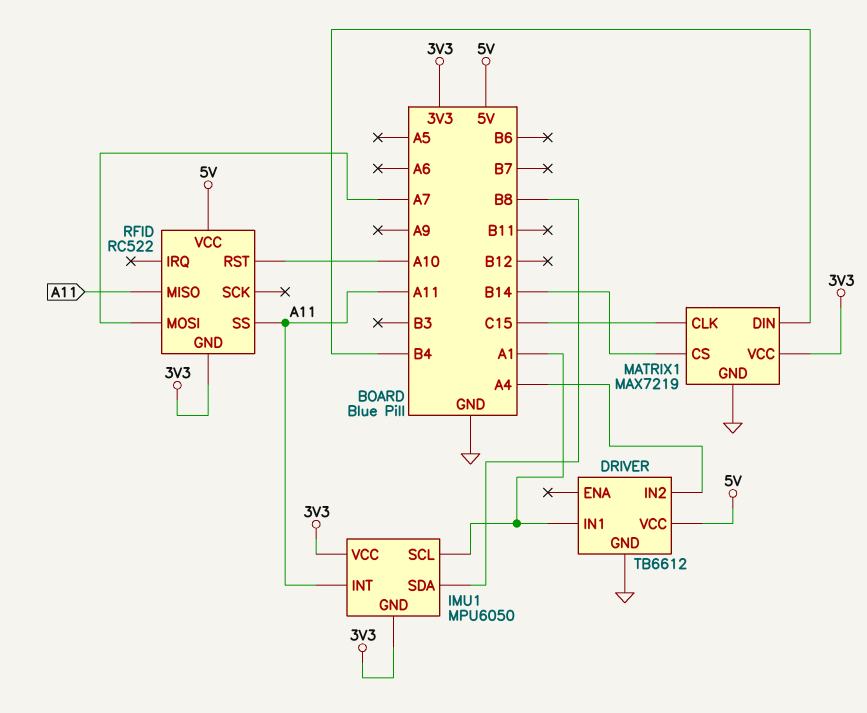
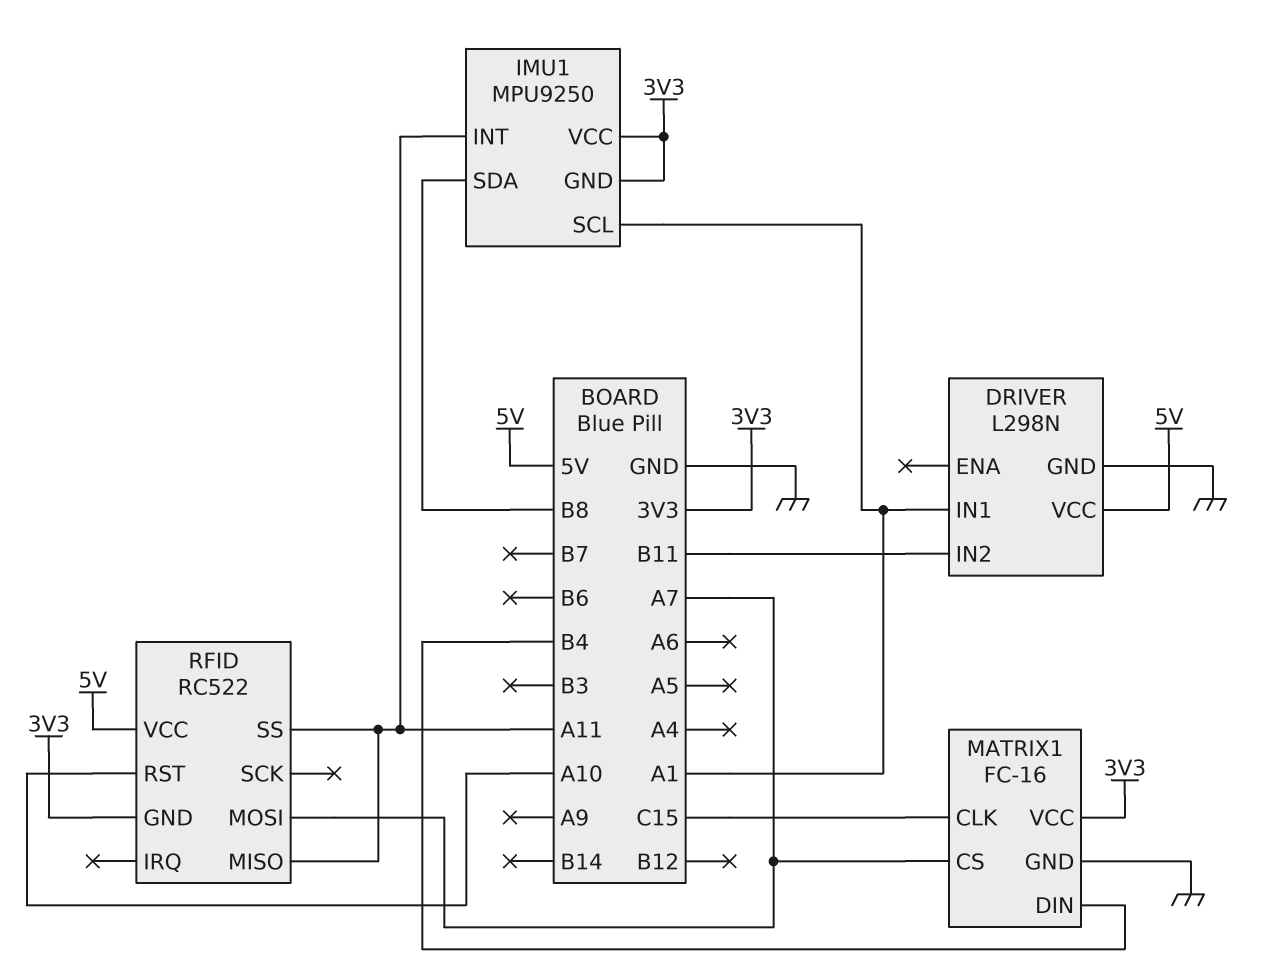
DRIVER: TB6612 -> L298N
DRIVER pin IN2: A4 -> B11
IMU1: MPU6050 -> MPU9250
MATRIX1: MAX7219 -> FC-16
MATRIX1 pin CS: B14 -> A7

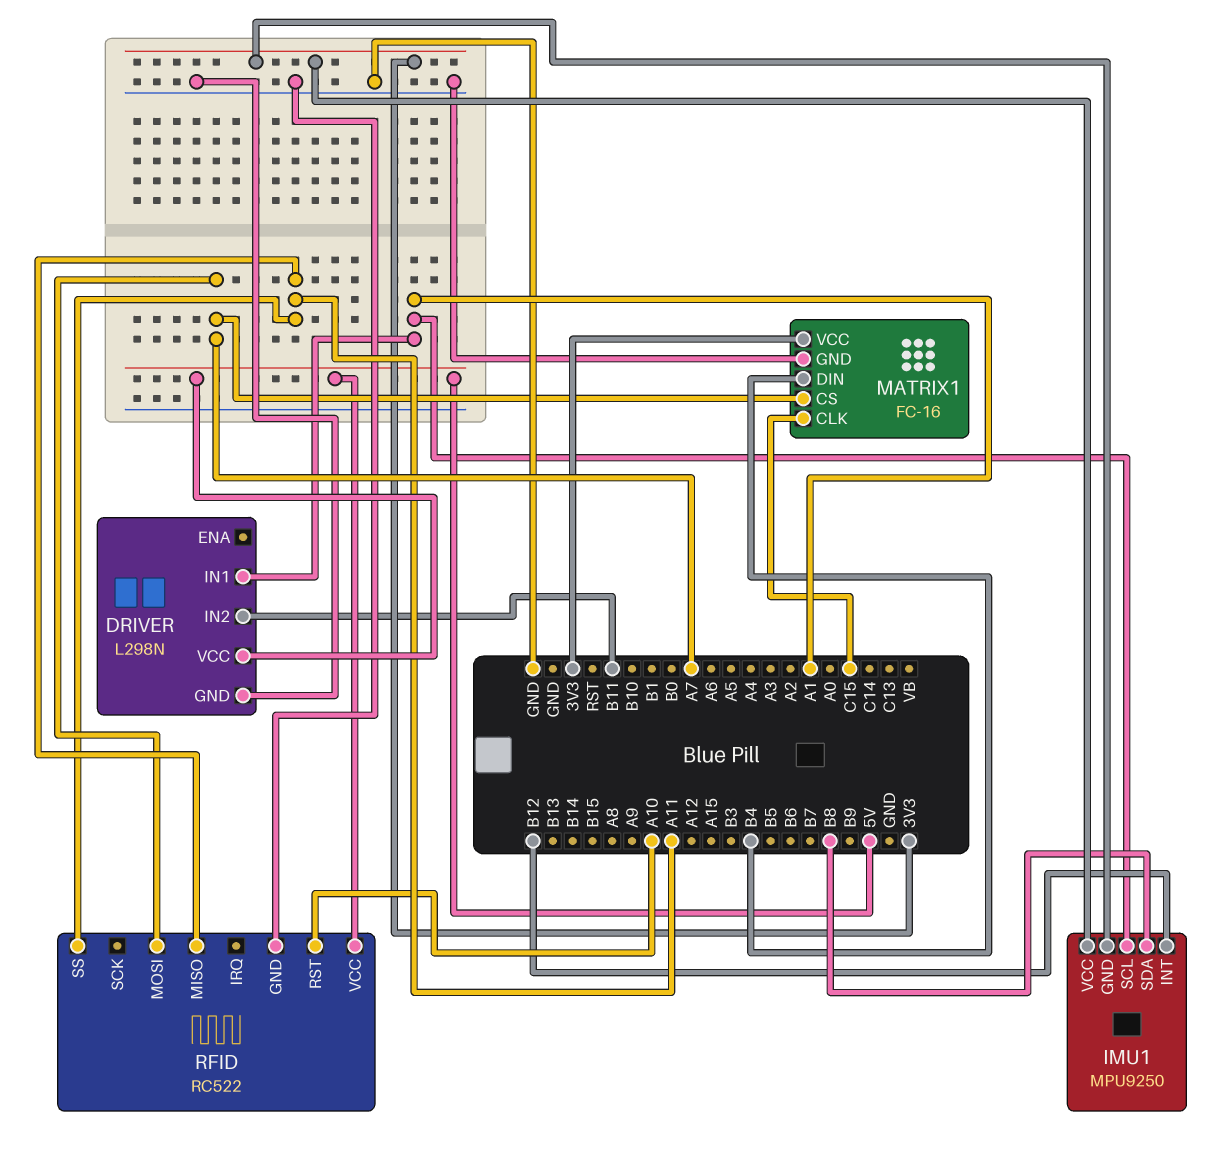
IMU1 pin INT: A11 -> B12
RFID pin GND: 3V3 -> GND

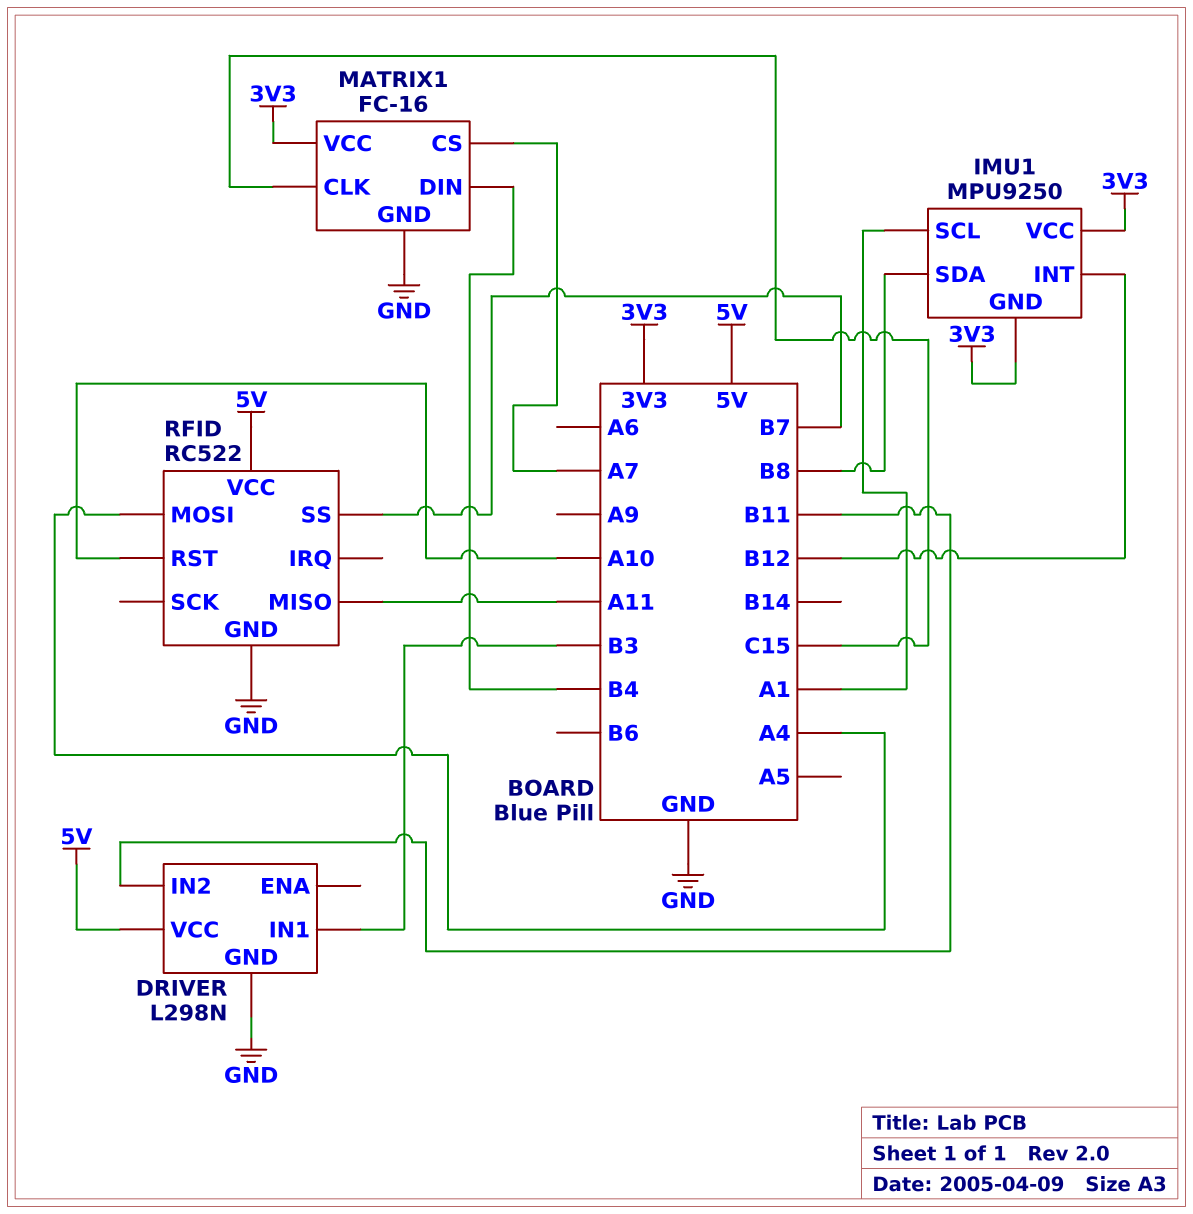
DRIVER pin IN1: A1 -> B3
RFID pin MOSI: A7 -> A4
RFID pin SS: A11 -> B7

